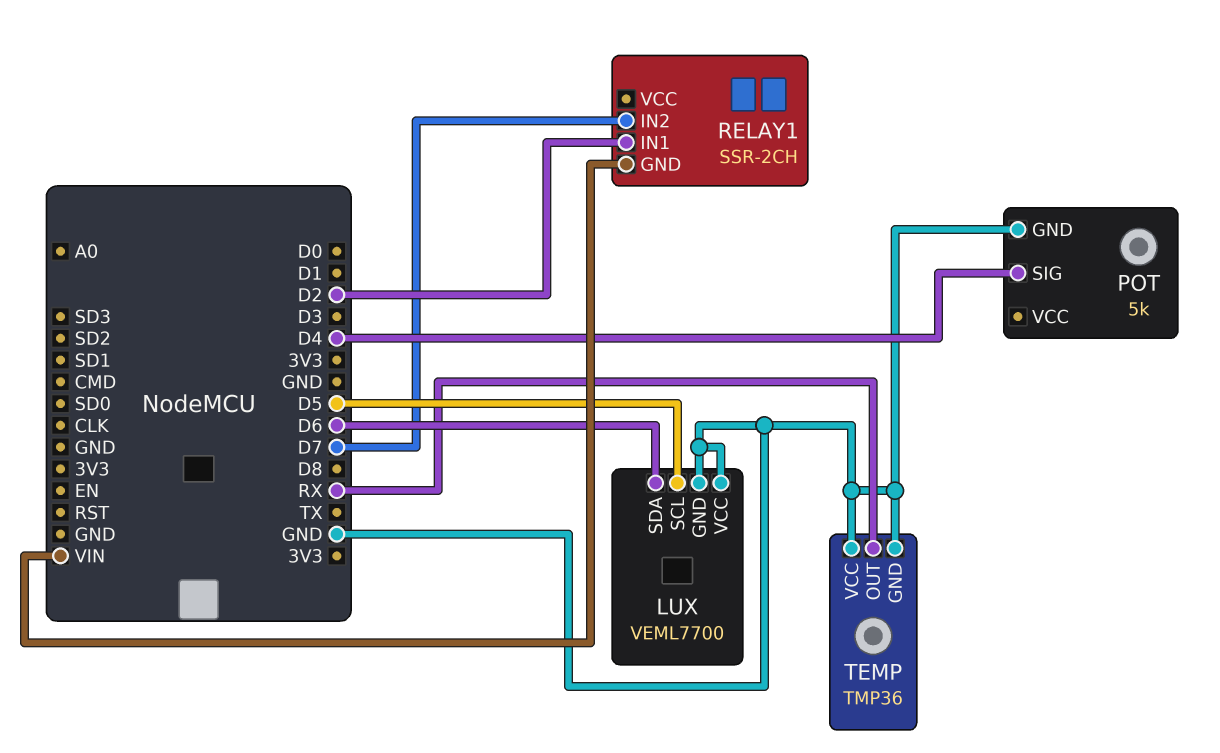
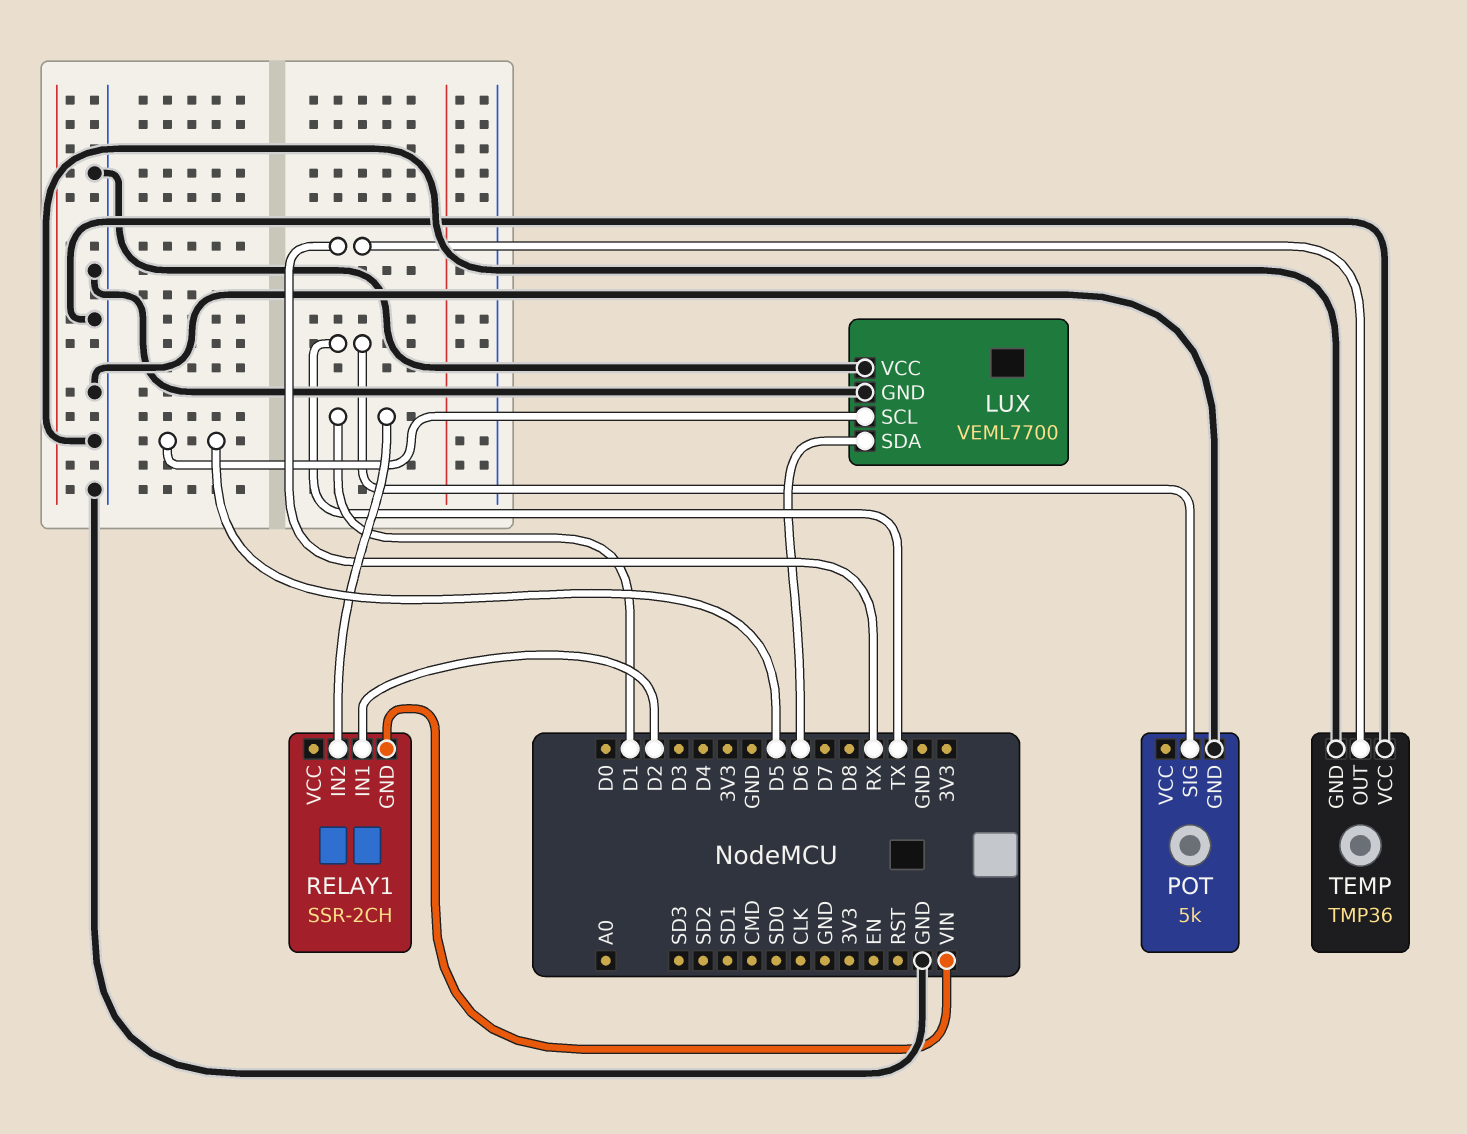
POT pin SIG: D4 -> TX
RELAY1 pin IN2: D7 -> D1

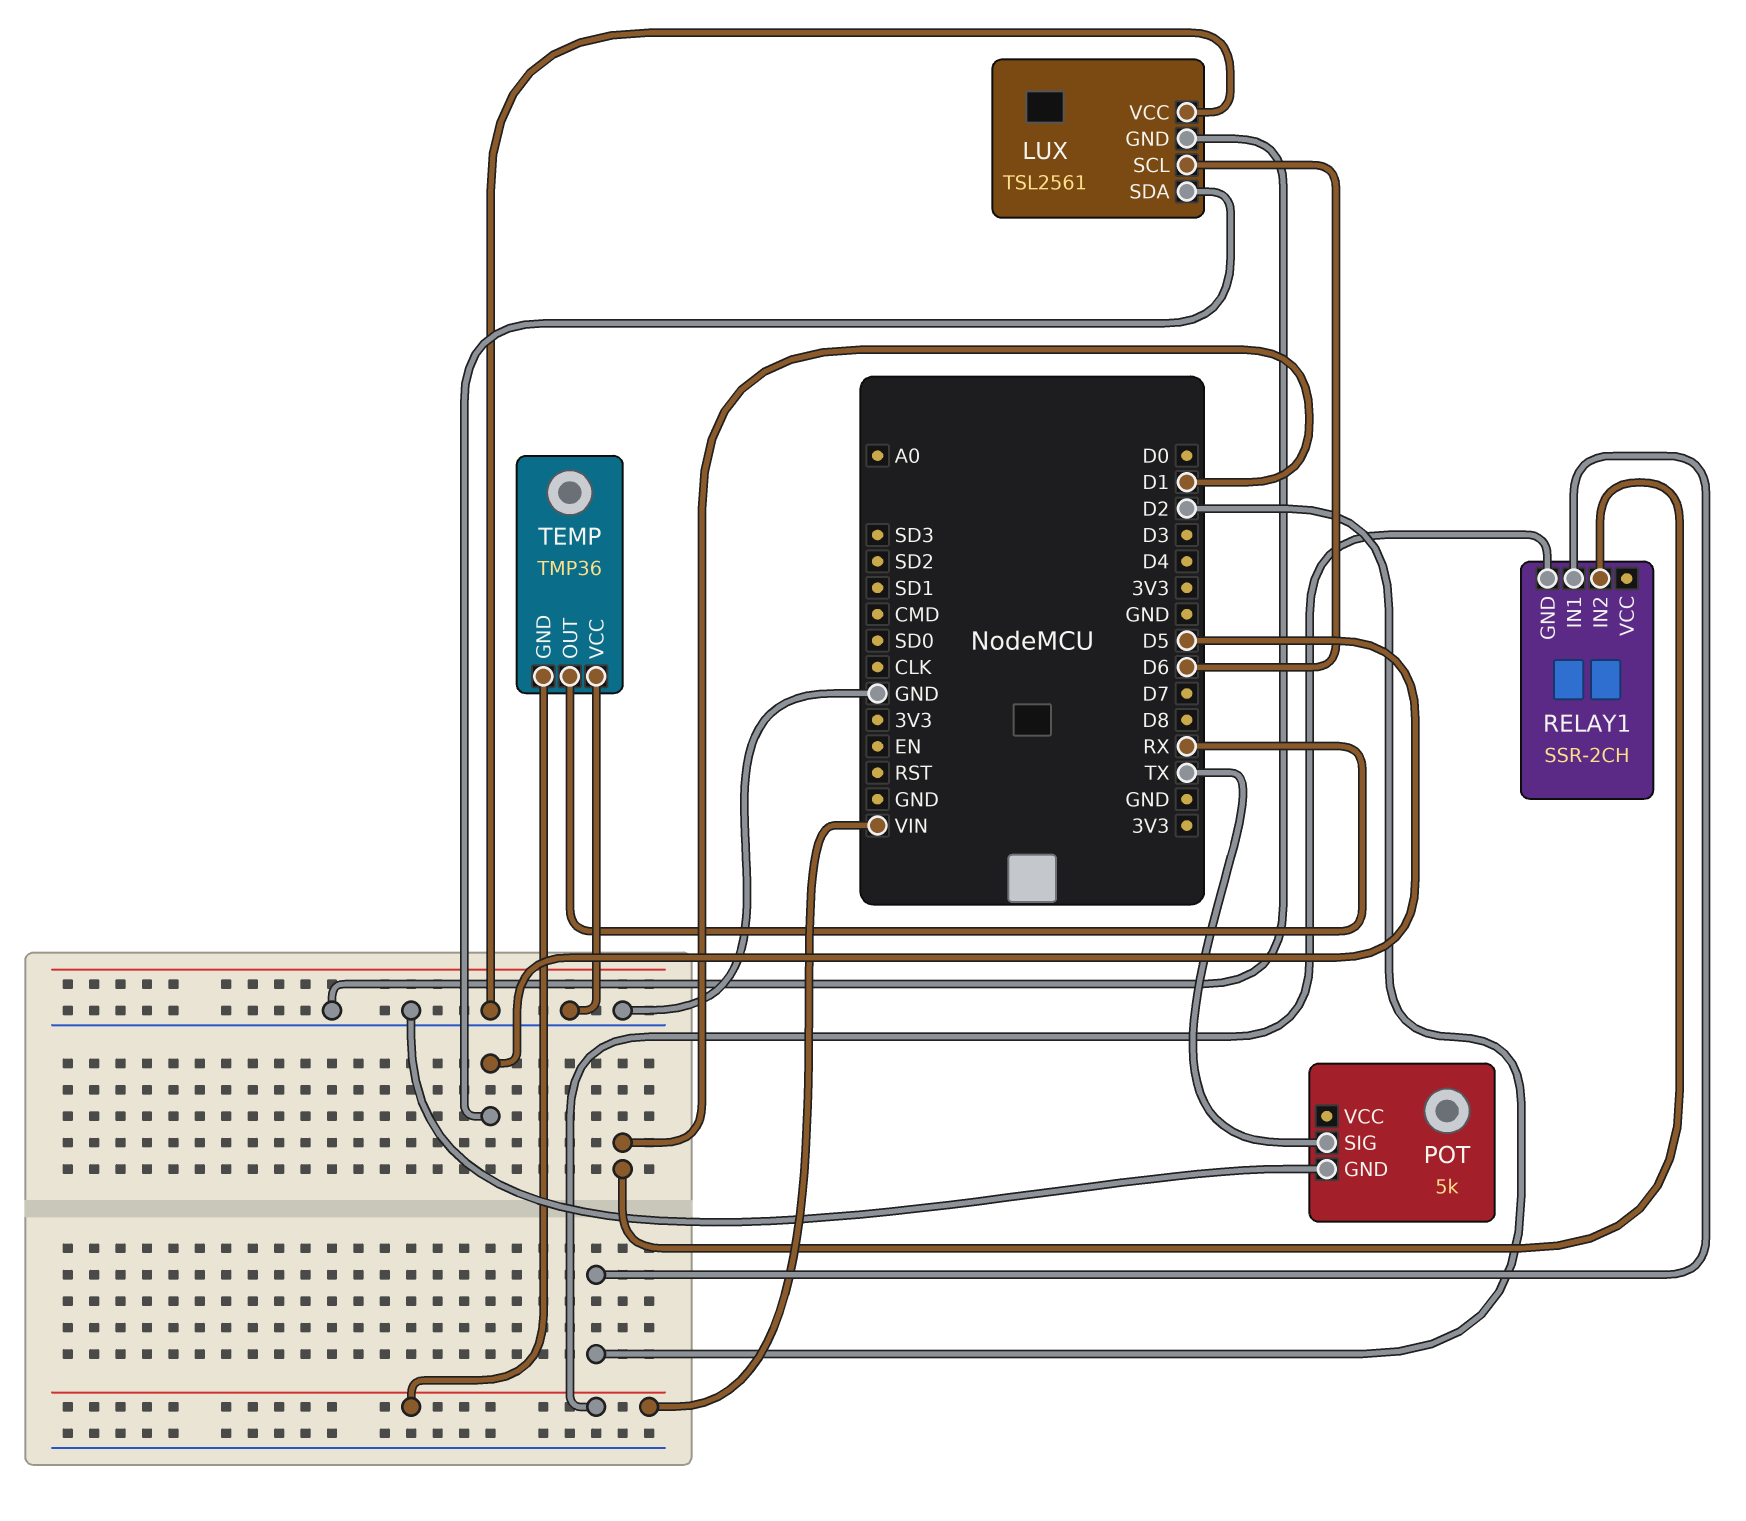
LUX: VEML7700 -> TSL2561
LUX pin SCL: D5 -> D6
LUX pin SDA: D6 -> D5
TEMP pin GND: GND -> VIN

